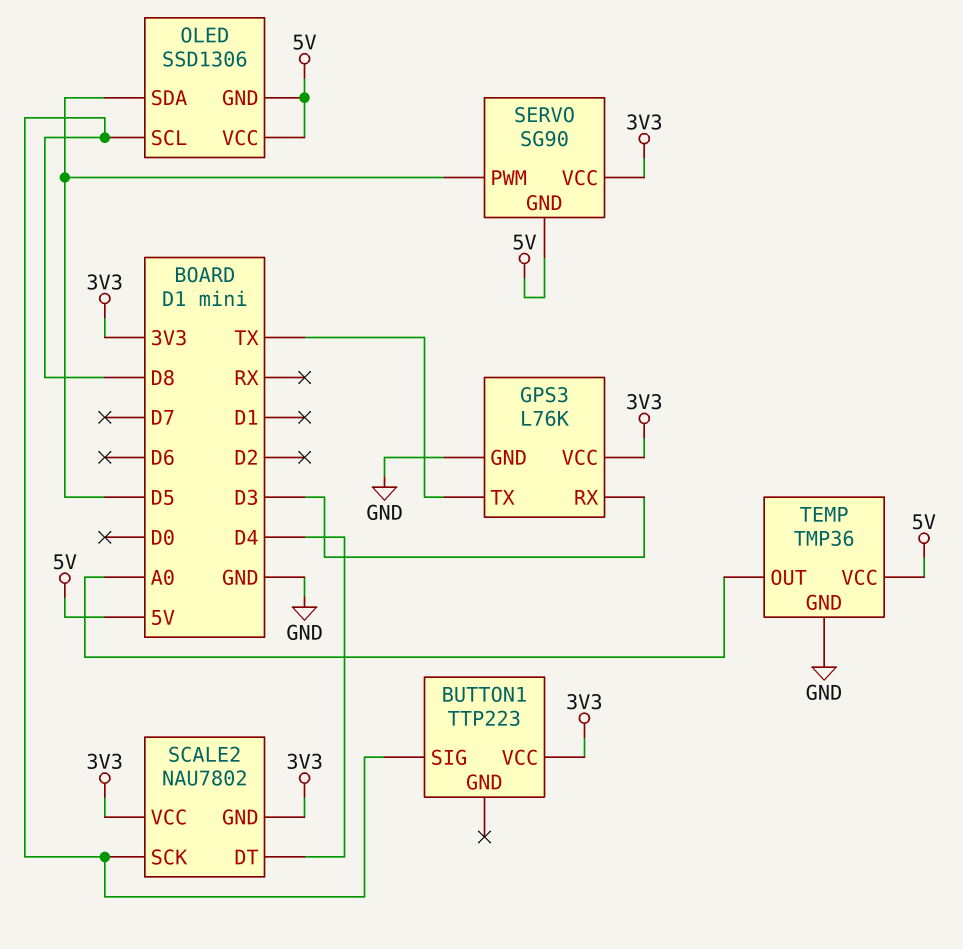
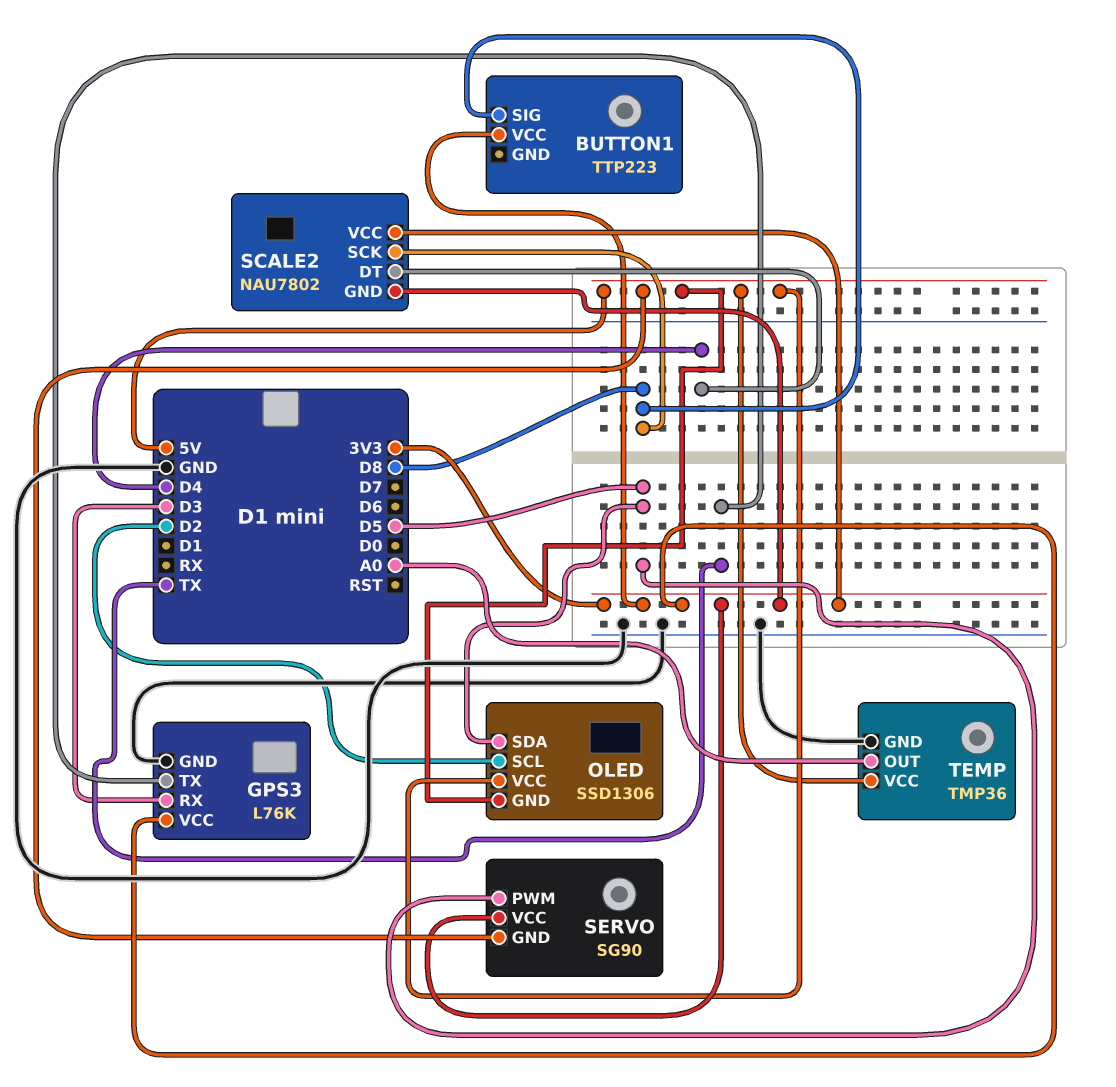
OLED pin SCL: D8 -> D2

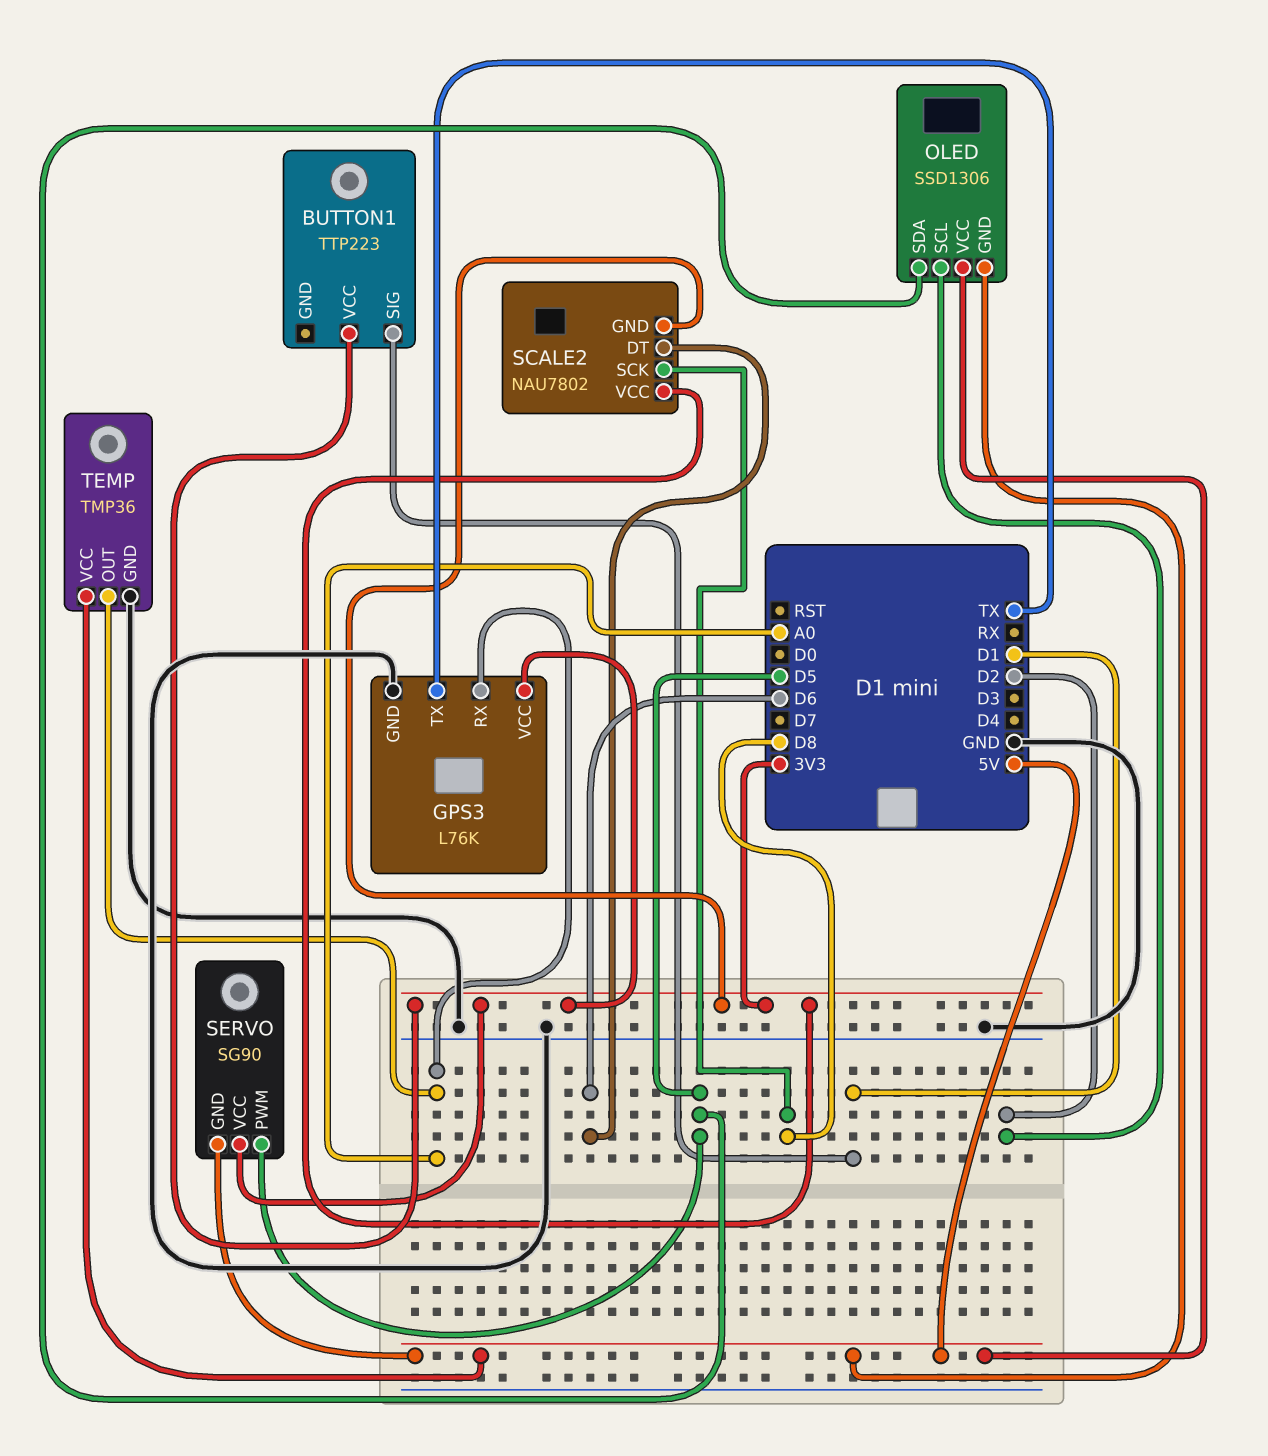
BUTTON1 pin SIG: D8 -> D1
GPS3 pin RX: D3 -> A0
SCALE2 pin DT: D4 -> D6

